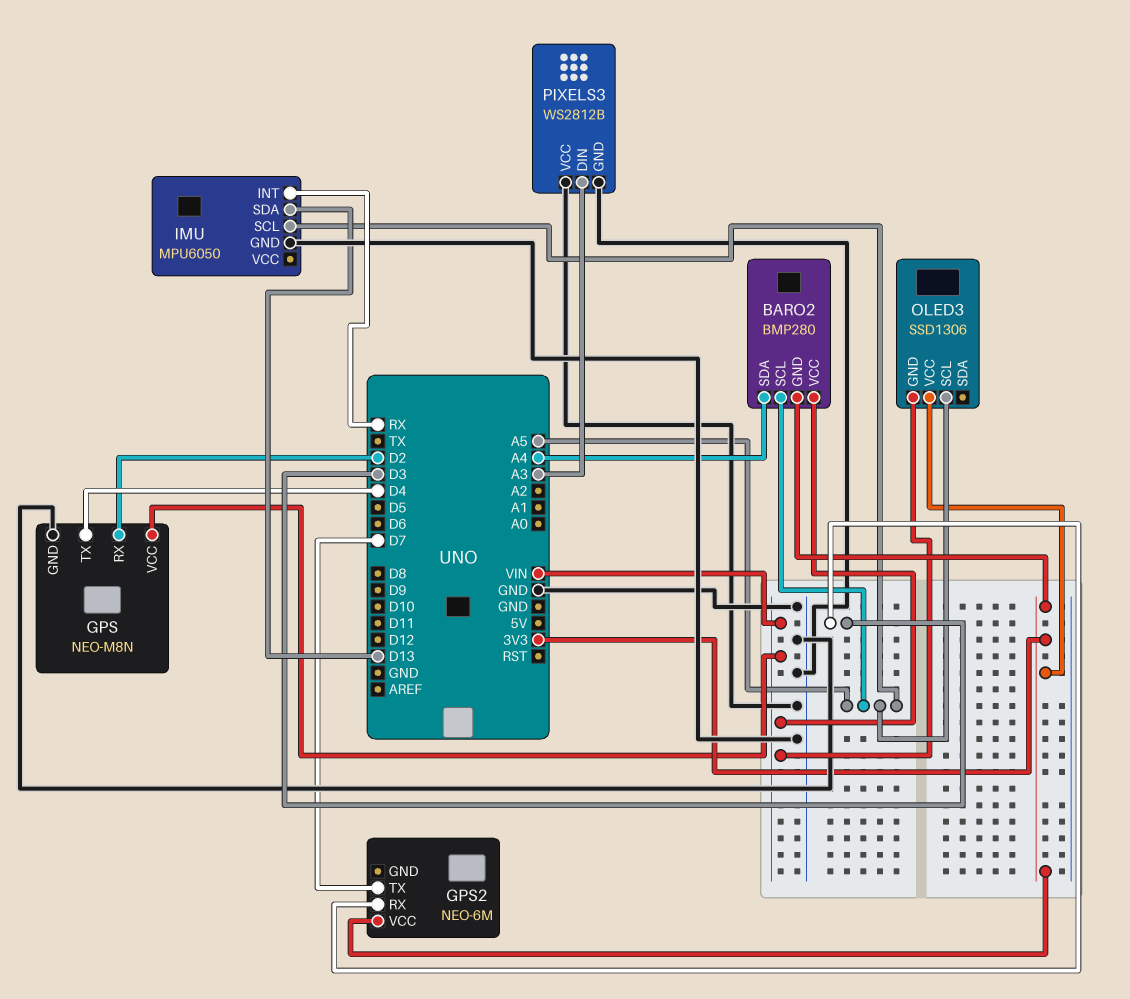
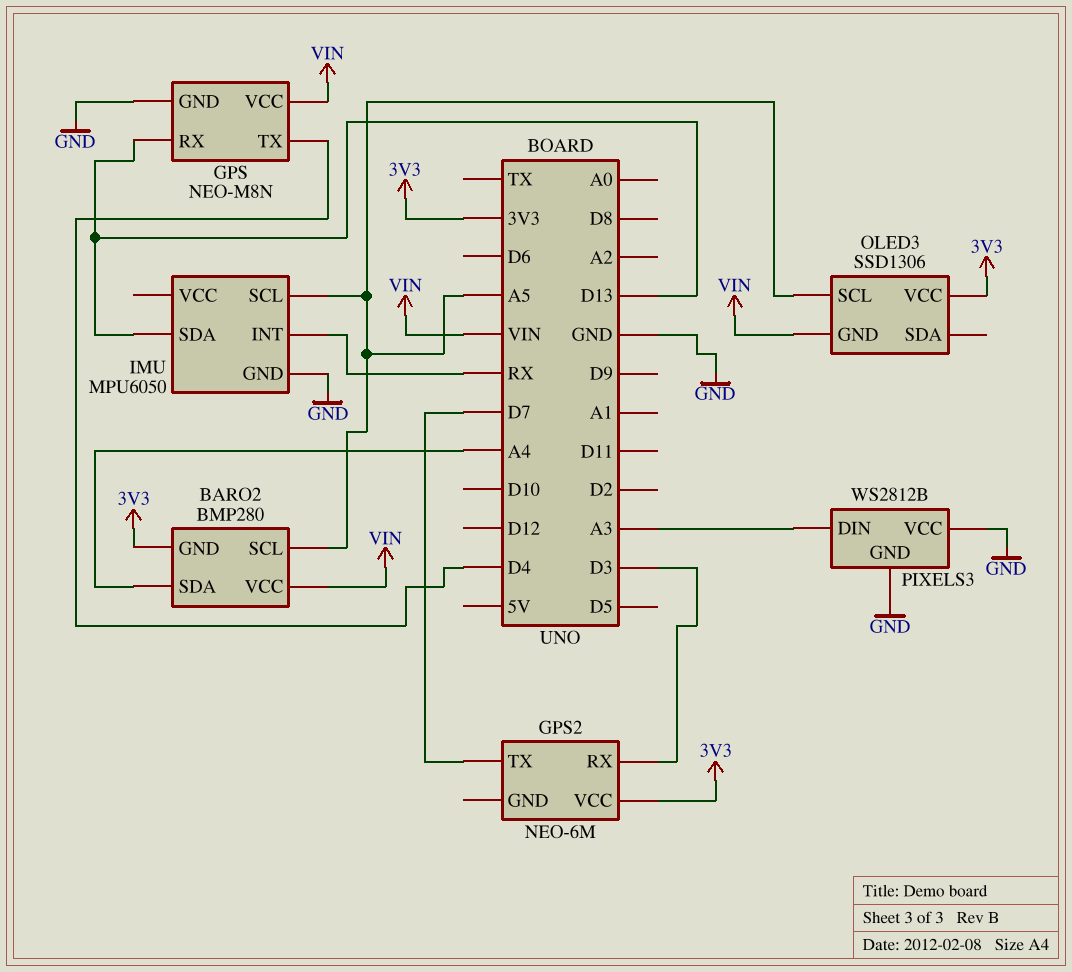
GPS pin RX: D2 -> D13

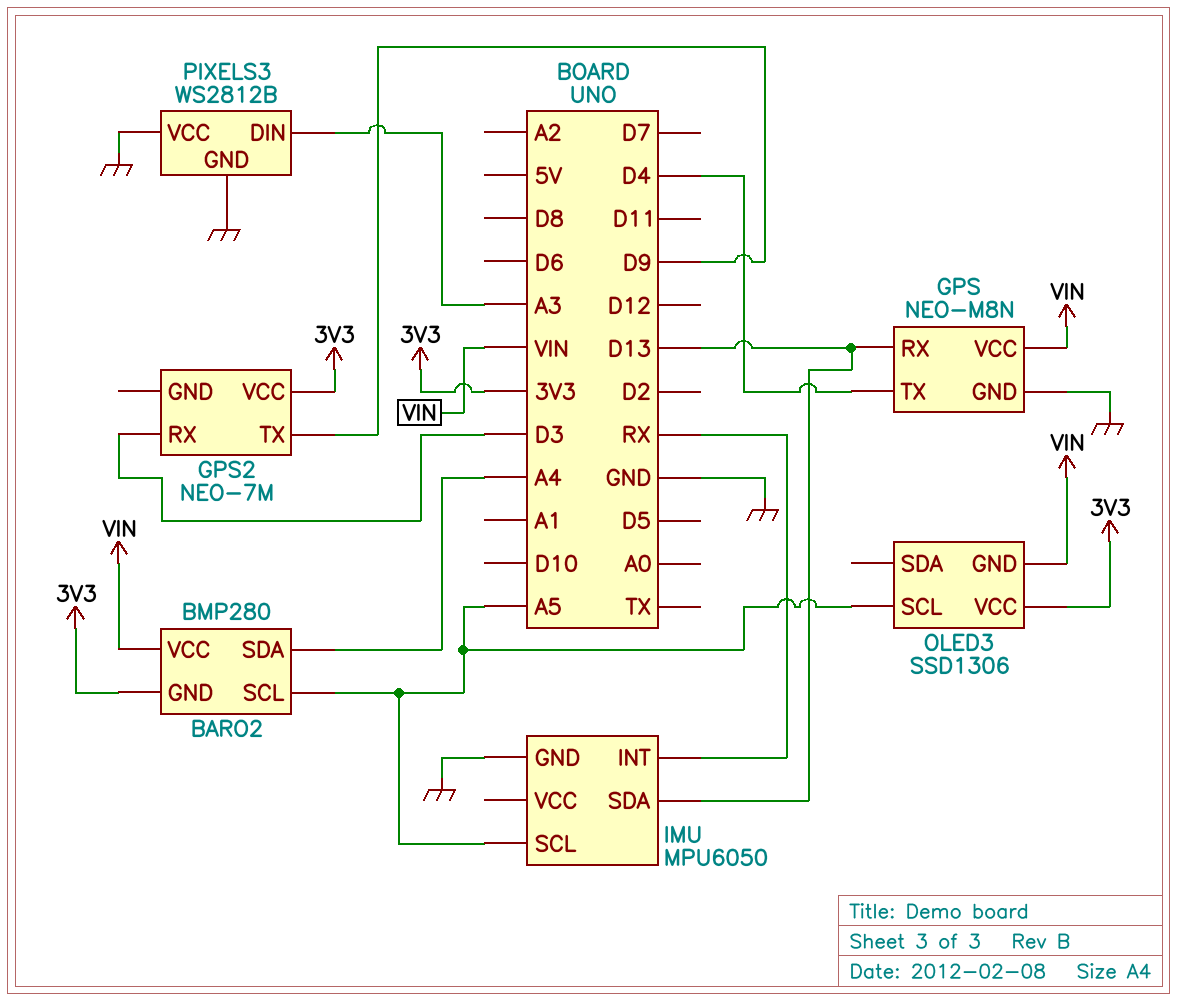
GPS2: NEO-6M -> NEO-7M
GPS2 pin TX: D7 -> D9

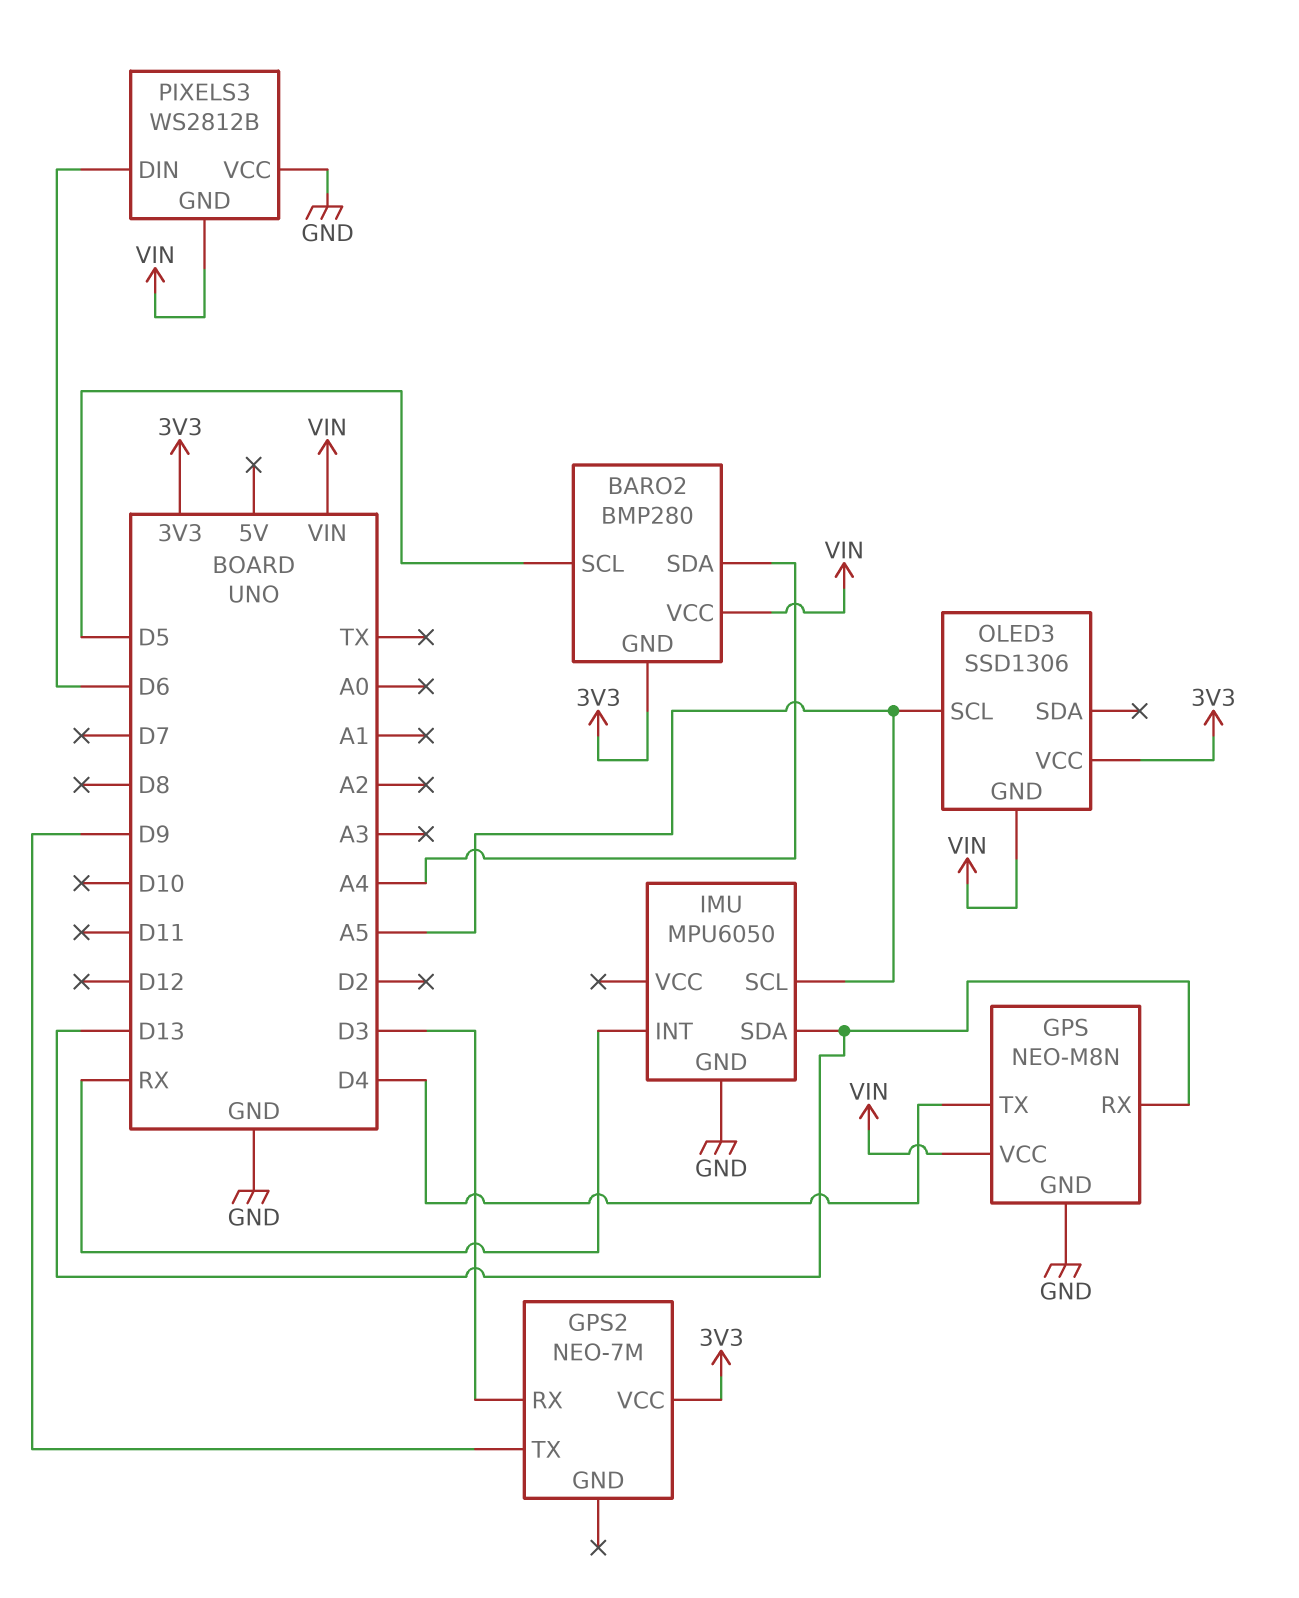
BARO2 pin SCL: A5 -> D5
PIXELS3 pin DIN: A3 -> D6
PIXELS3 pin GND: GND -> VIN

